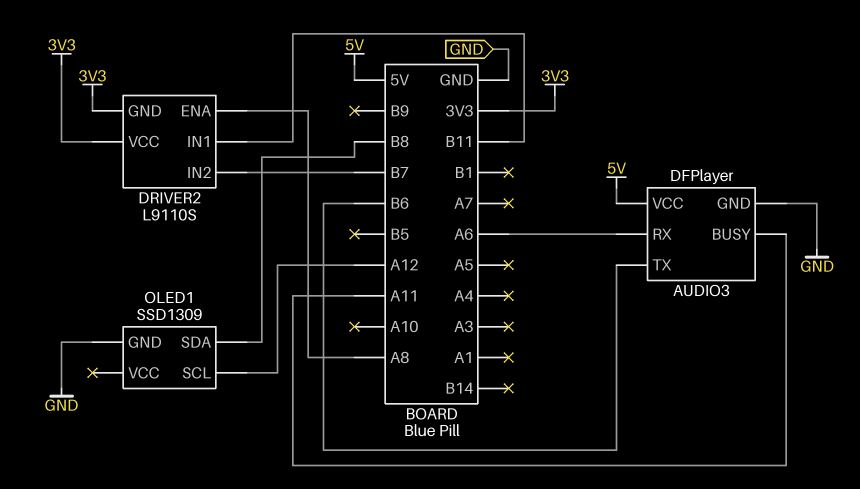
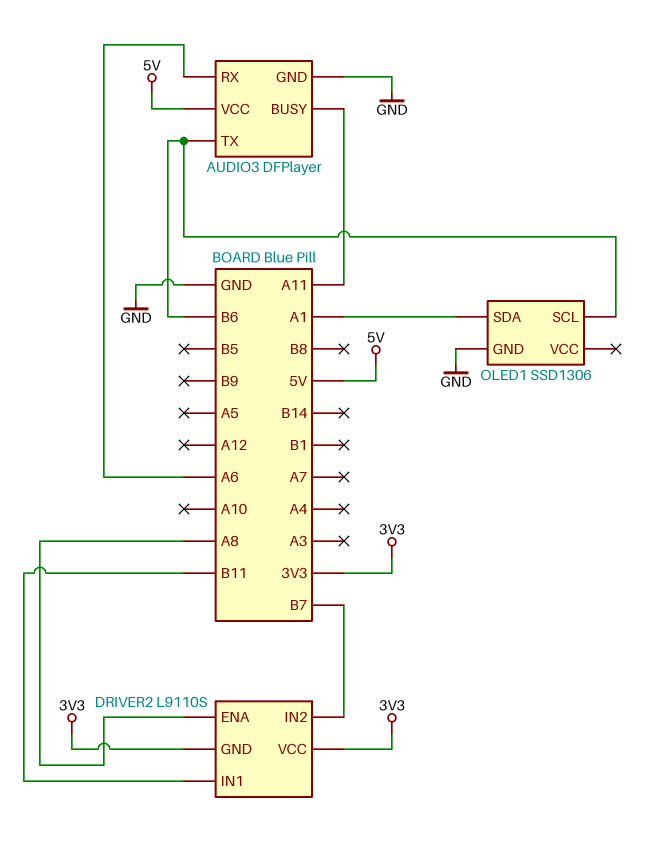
OLED1: SSD1309 -> SSD1306
OLED1 pin SCL: A12 -> B6
OLED1 pin SDA: B8 -> A1

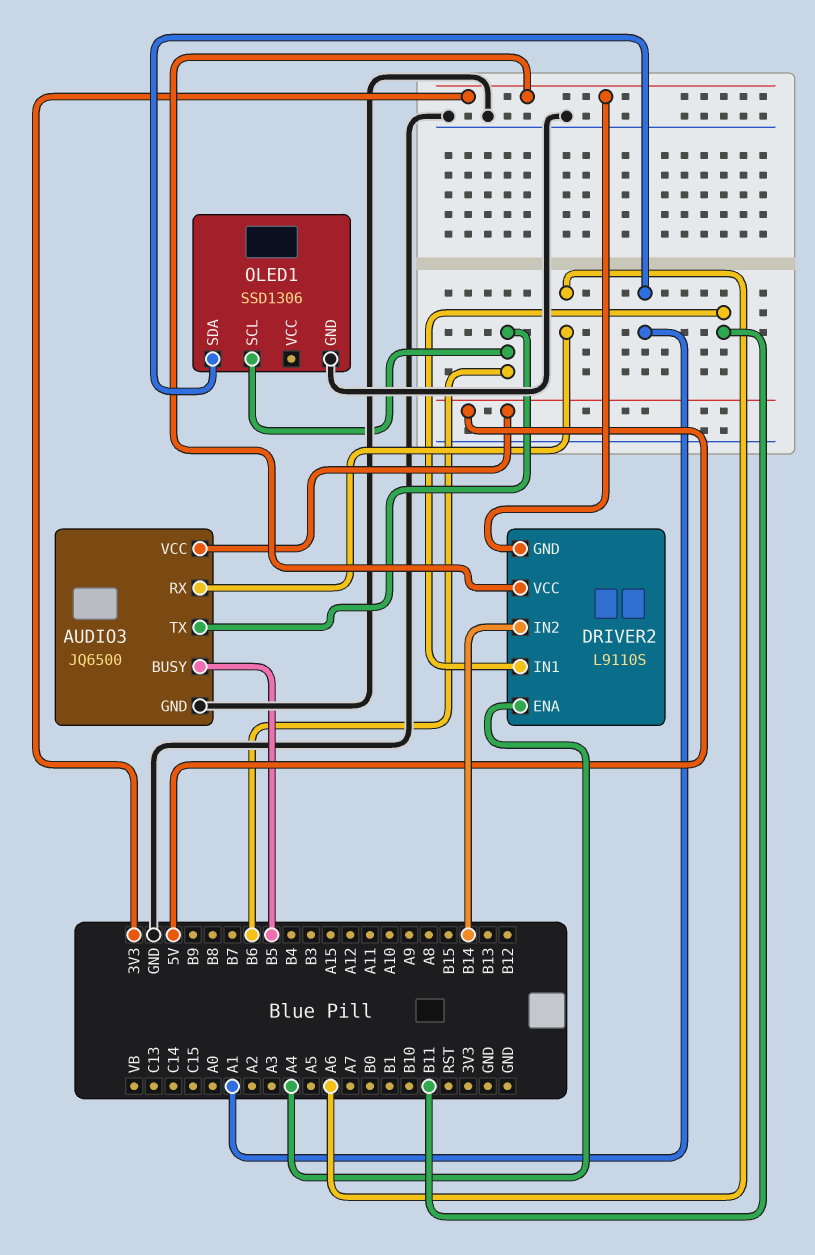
AUDIO3: DFPlayer -> JQ6500
AUDIO3 pin BUSY: A11 -> B5
DRIVER2 pin ENA: A8 -> A4
DRIVER2 pin IN2: B7 -> B14

